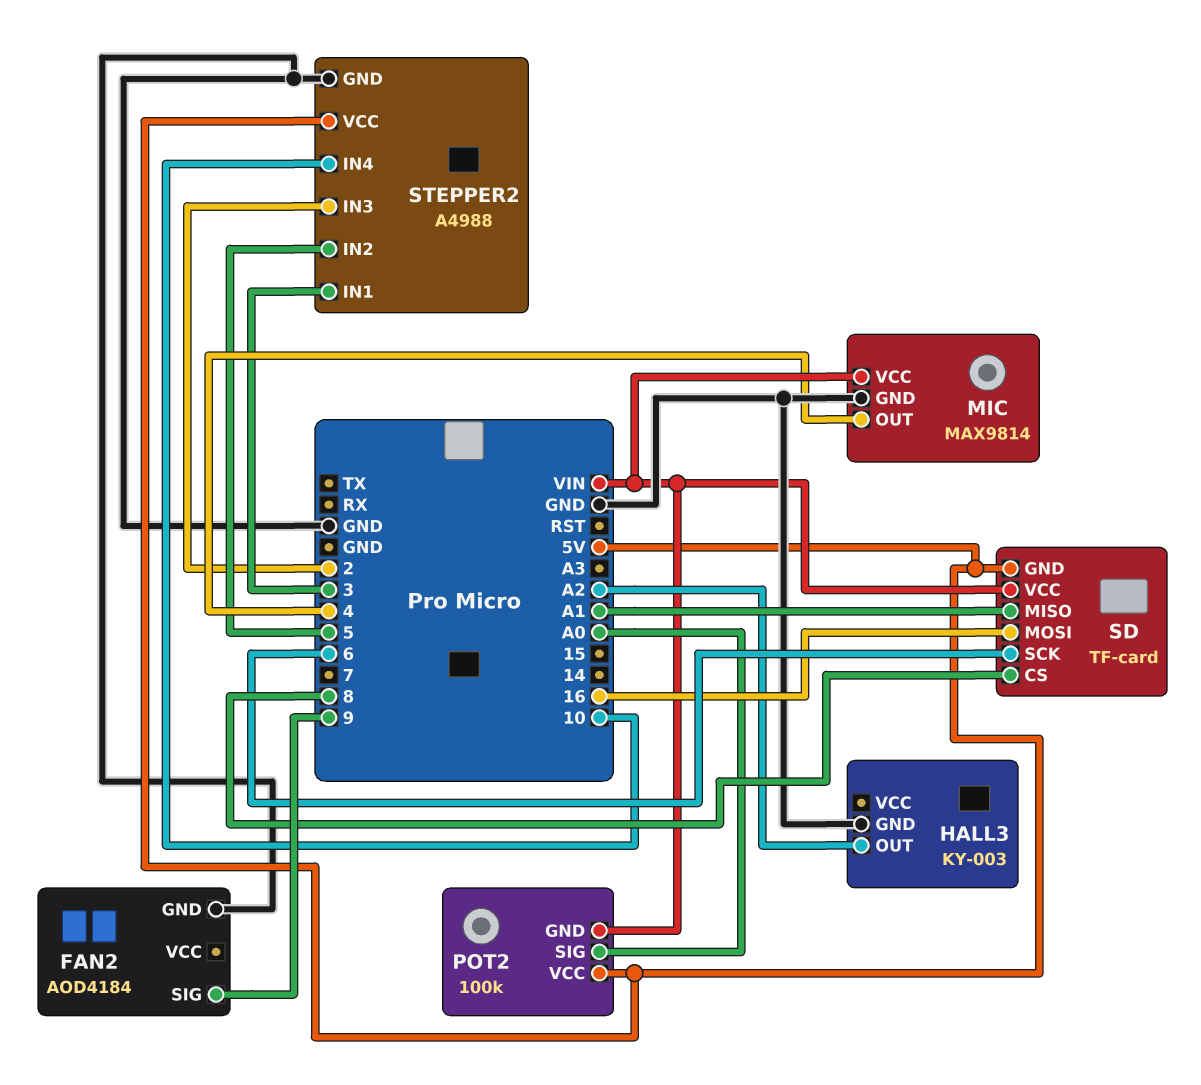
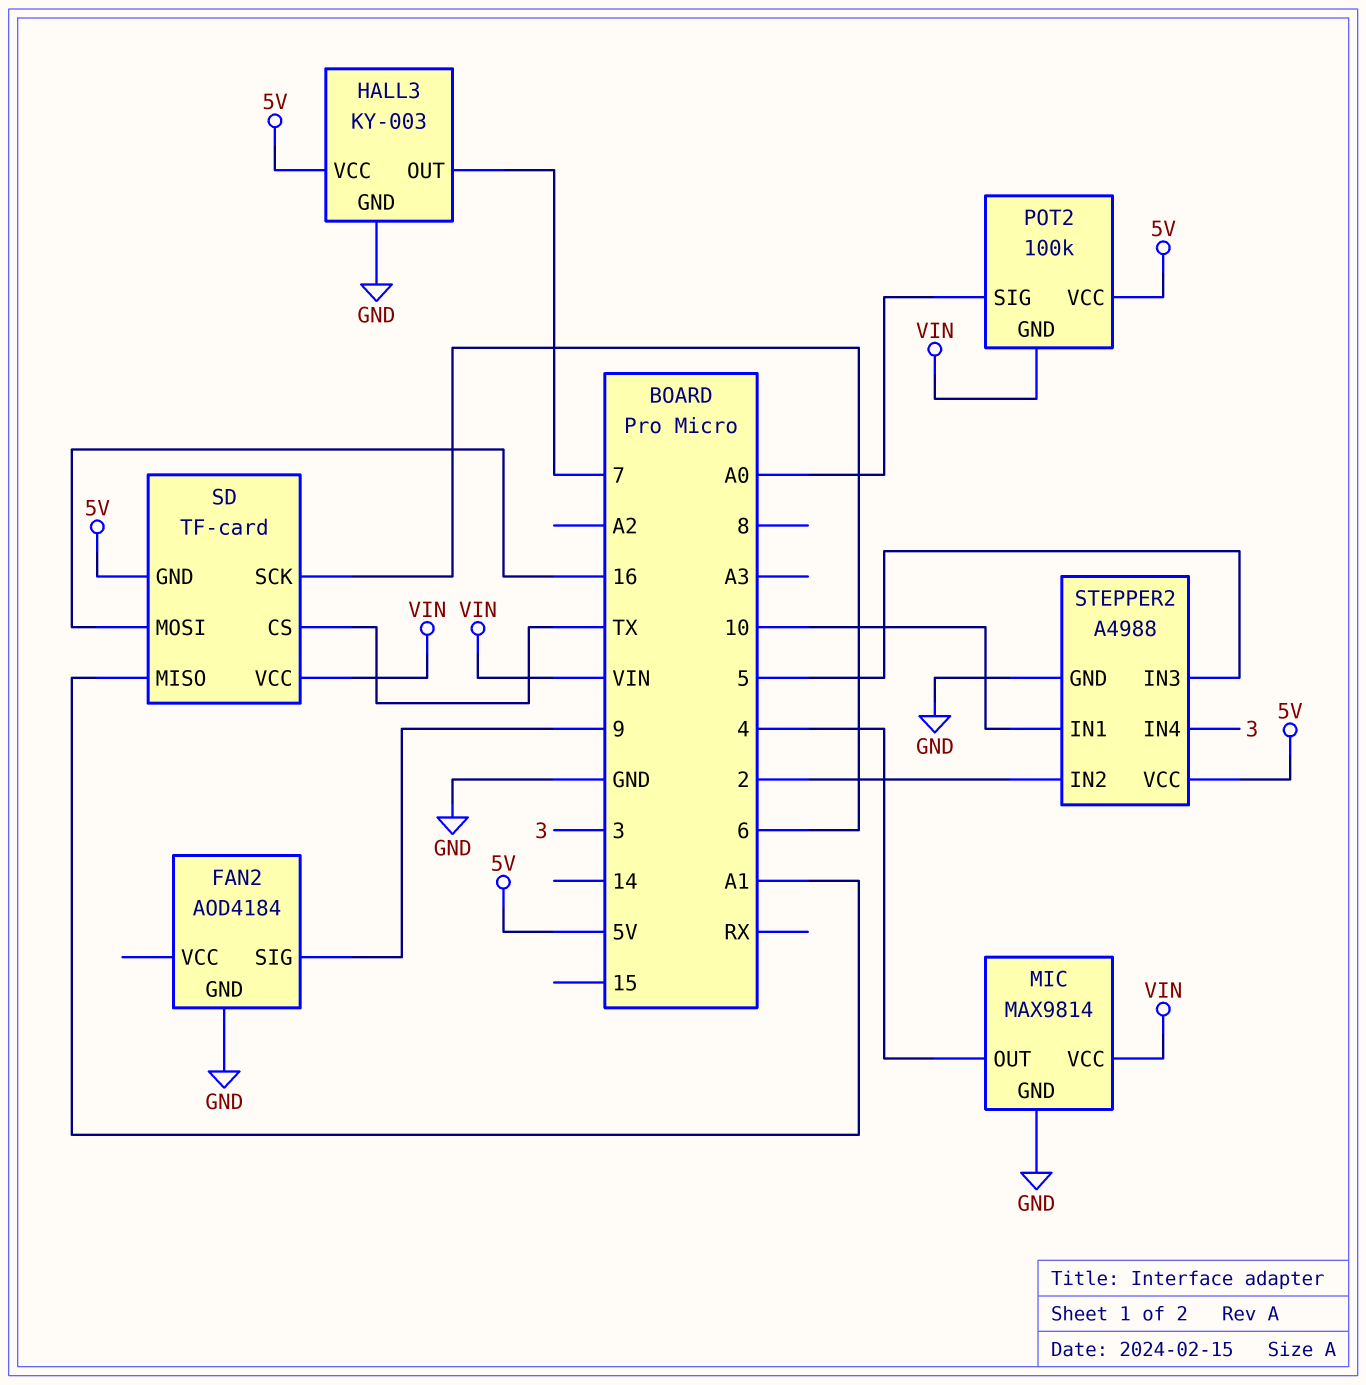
HALL3 pin OUT: A2 -> 7
HALL3 pin VCC: none -> 5V
SD pin CS: 8 -> TX
STEPPER2 pin IN1: 3 -> 10
STEPPER2 pin IN2: 5 -> 2
STEPPER2 pin IN3: 2 -> 5
STEPPER2 pin IN4: 10 -> 3

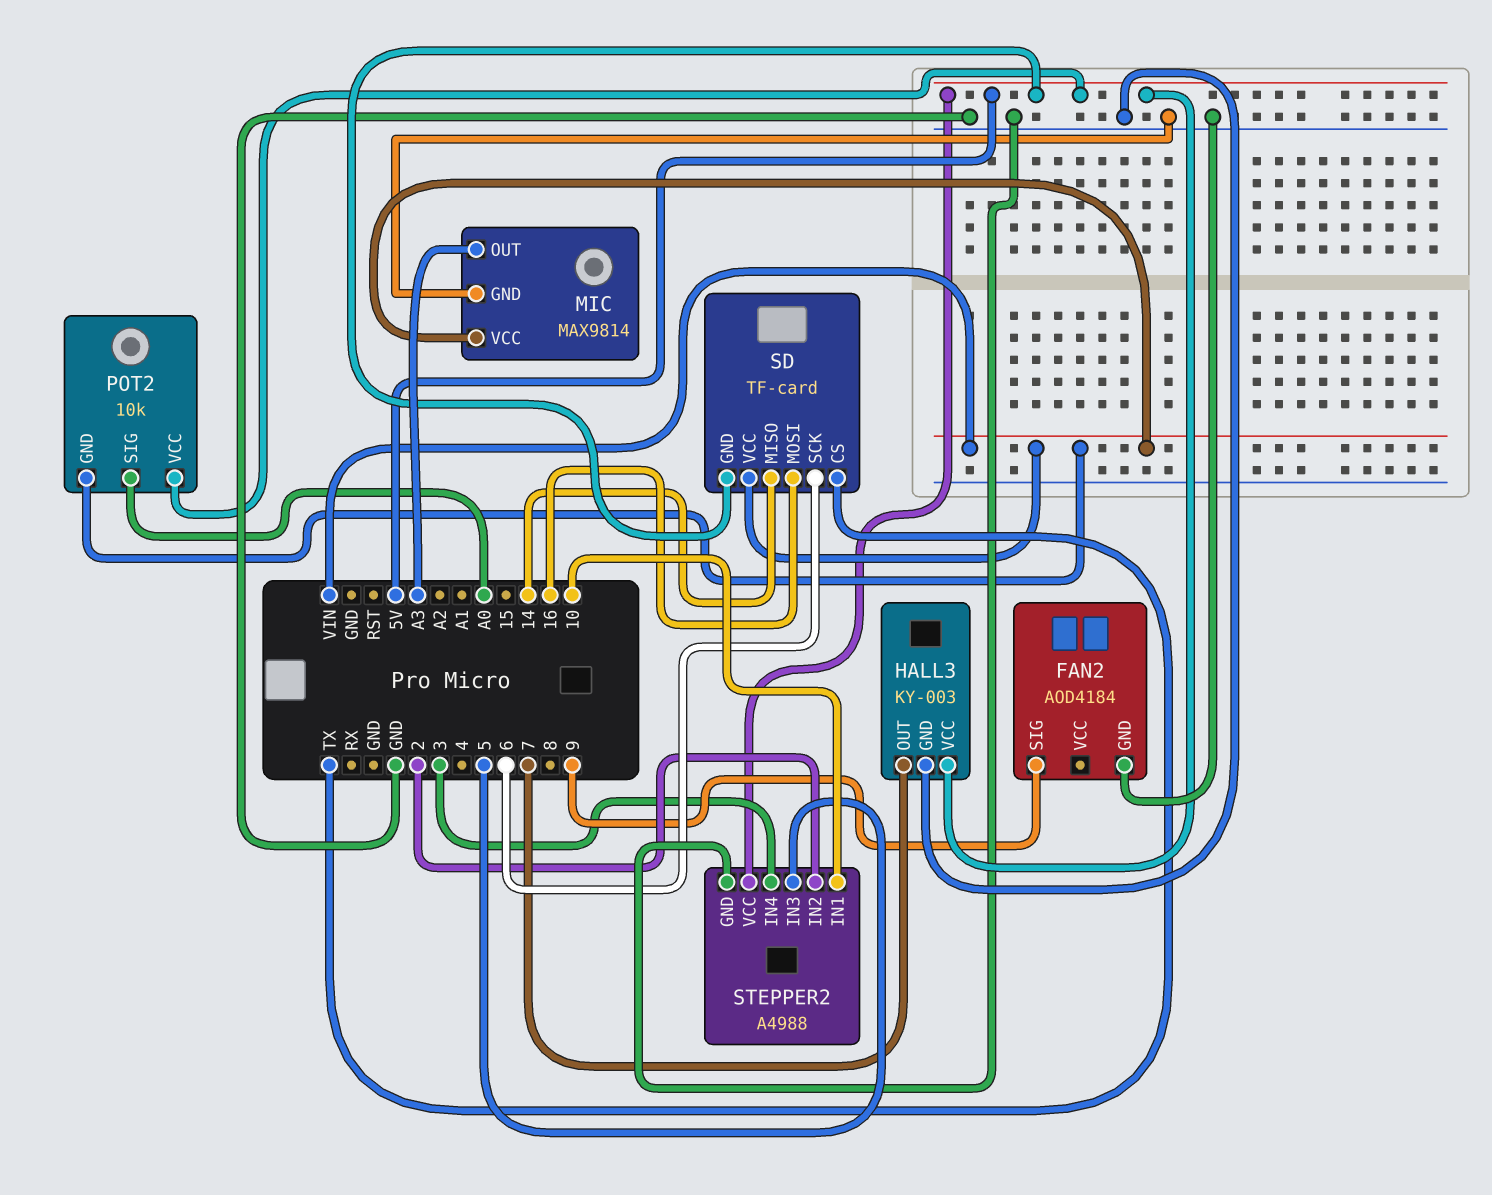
MIC pin OUT: 4 -> A3
POT2: 100k -> 10k
SD pin MISO: A1 -> 14

